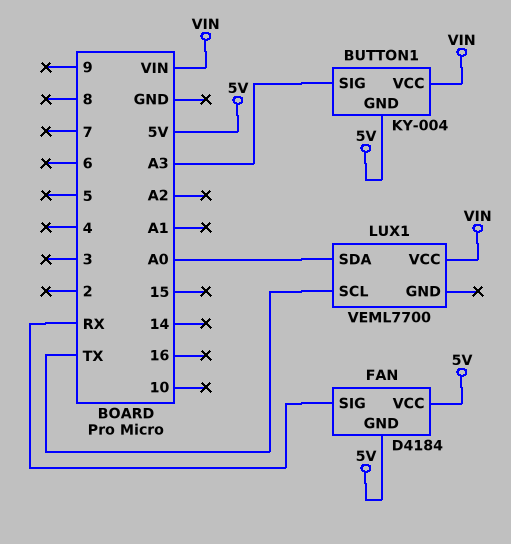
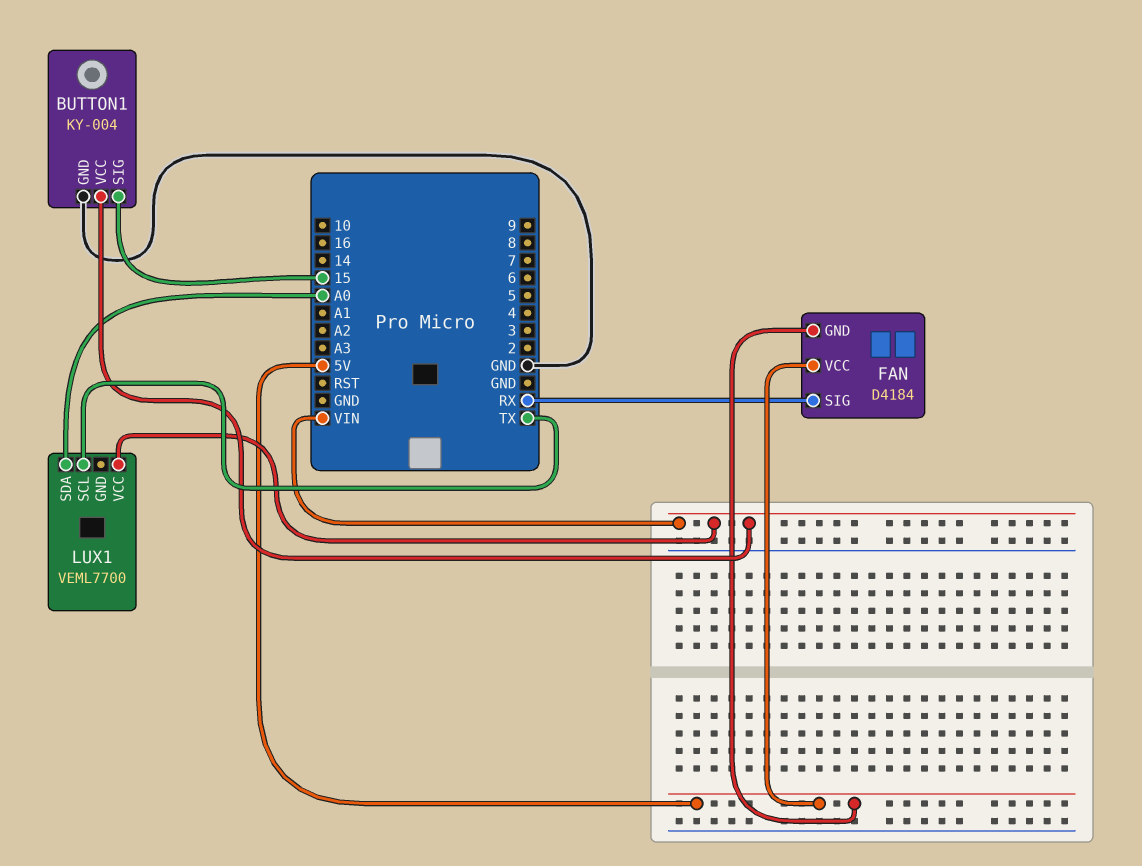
BUTTON1 pin GND: 5V -> GND
BUTTON1 pin SIG: A3 -> 15

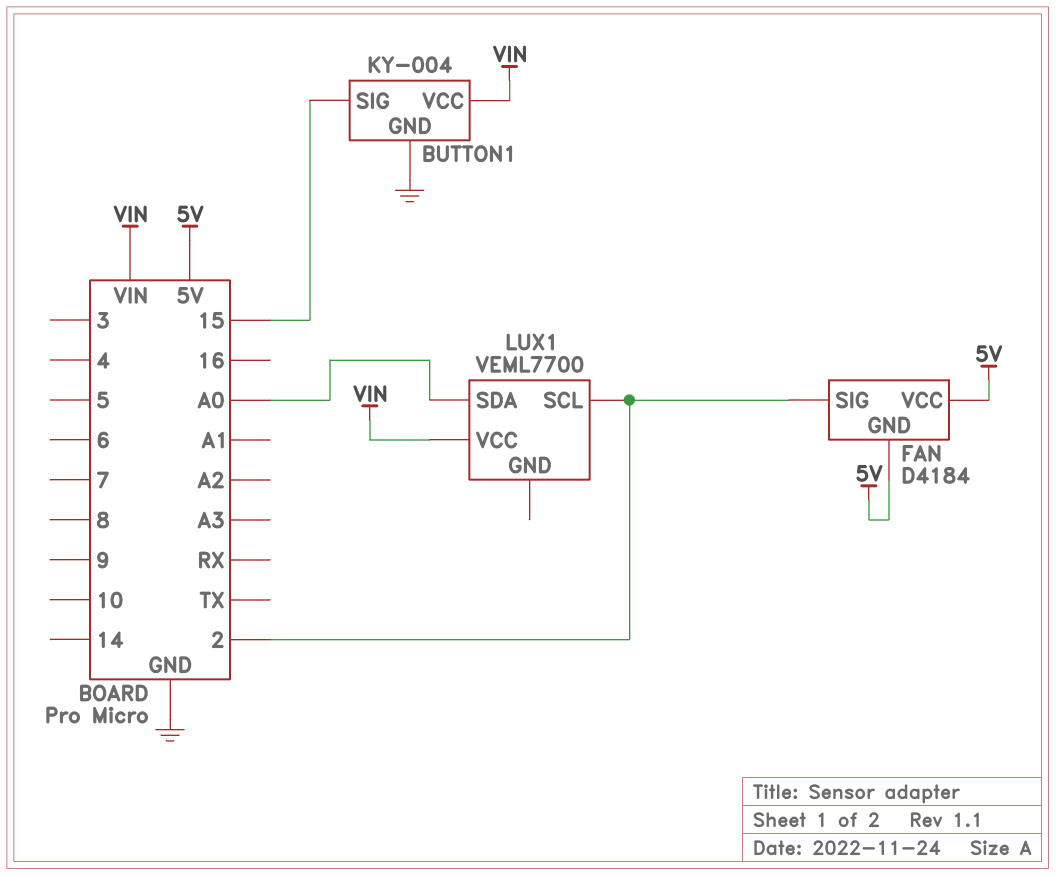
FAN pin SIG: RX -> 2
LUX1 pin SCL: TX -> 2

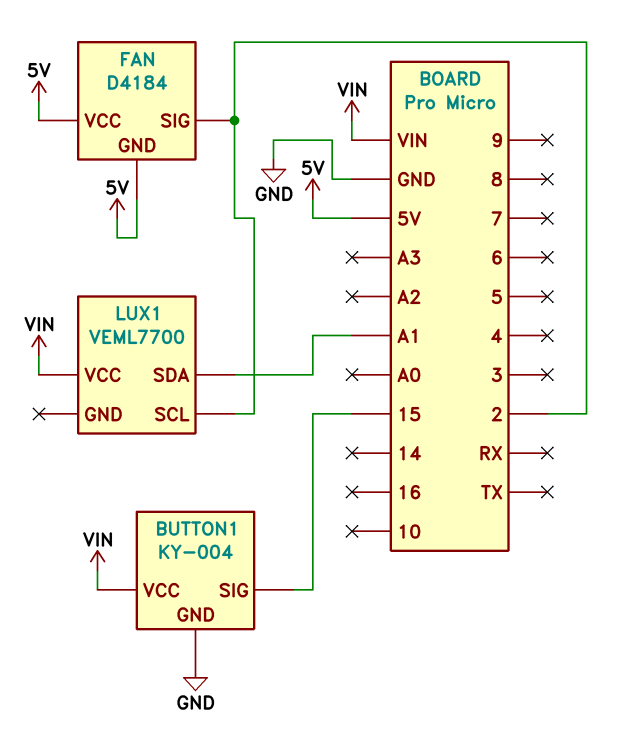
LUX1 pin SDA: A0 -> A1

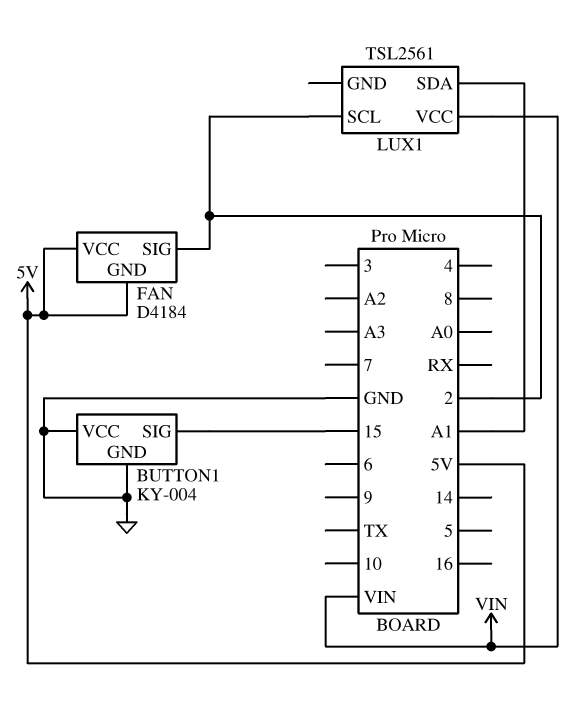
BUTTON1 pin VCC: VIN -> GND
LUX1: VEML7700 -> TSL2561

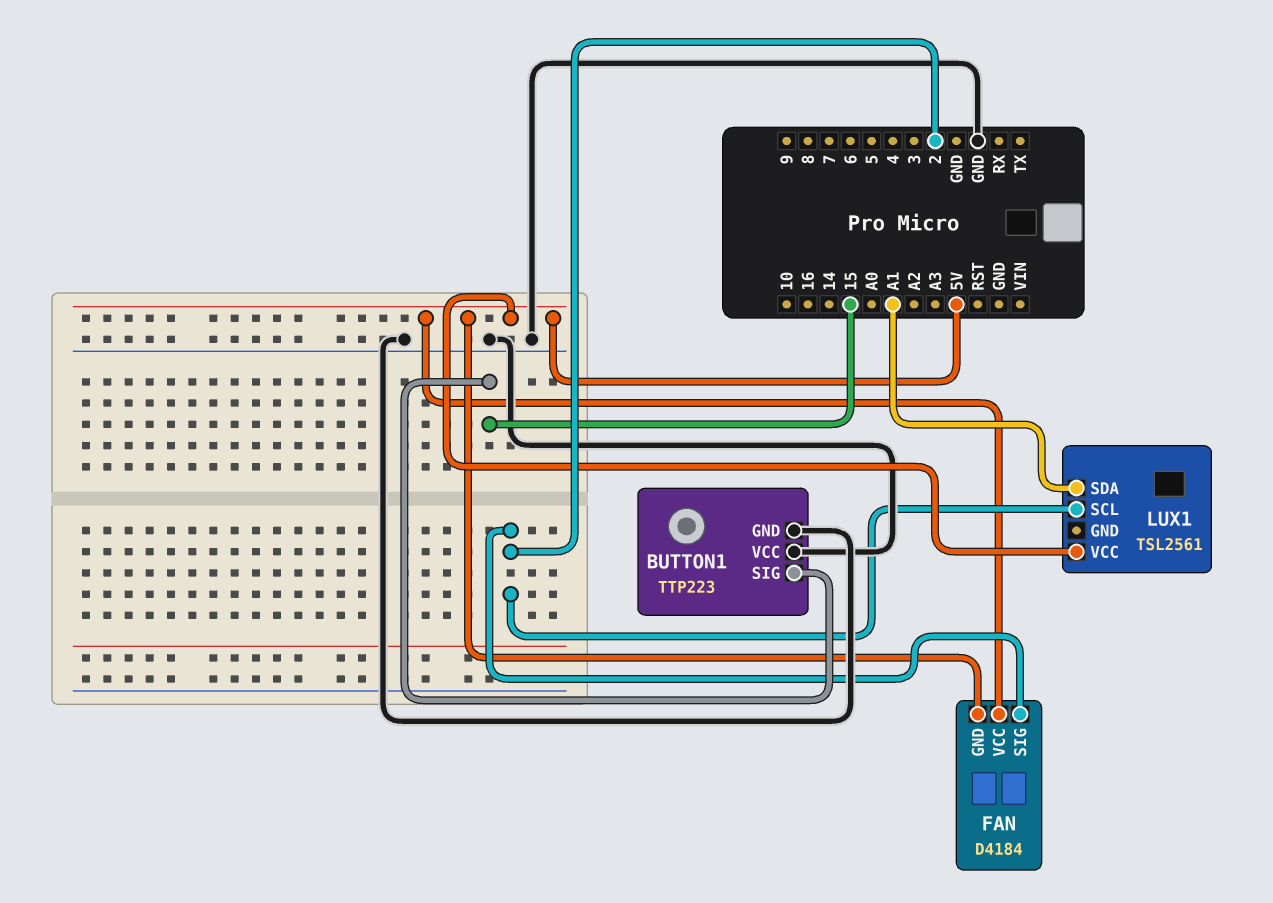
BUTTON1: KY-004 -> TTP223
LUX1 pin VCC: VIN -> 5V

